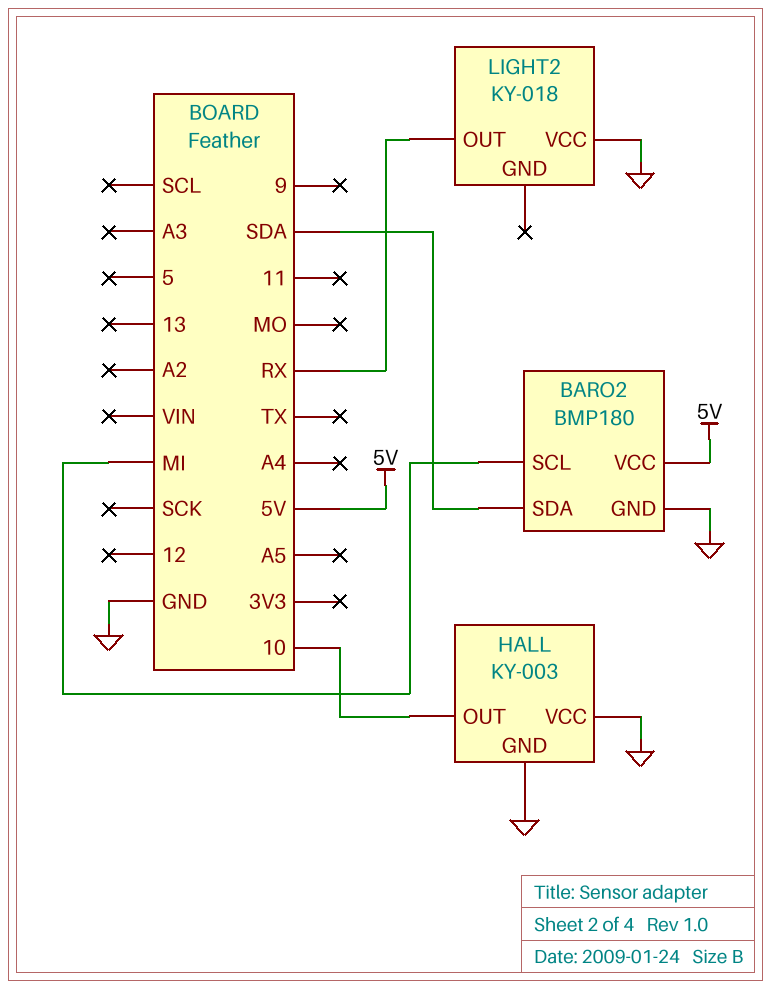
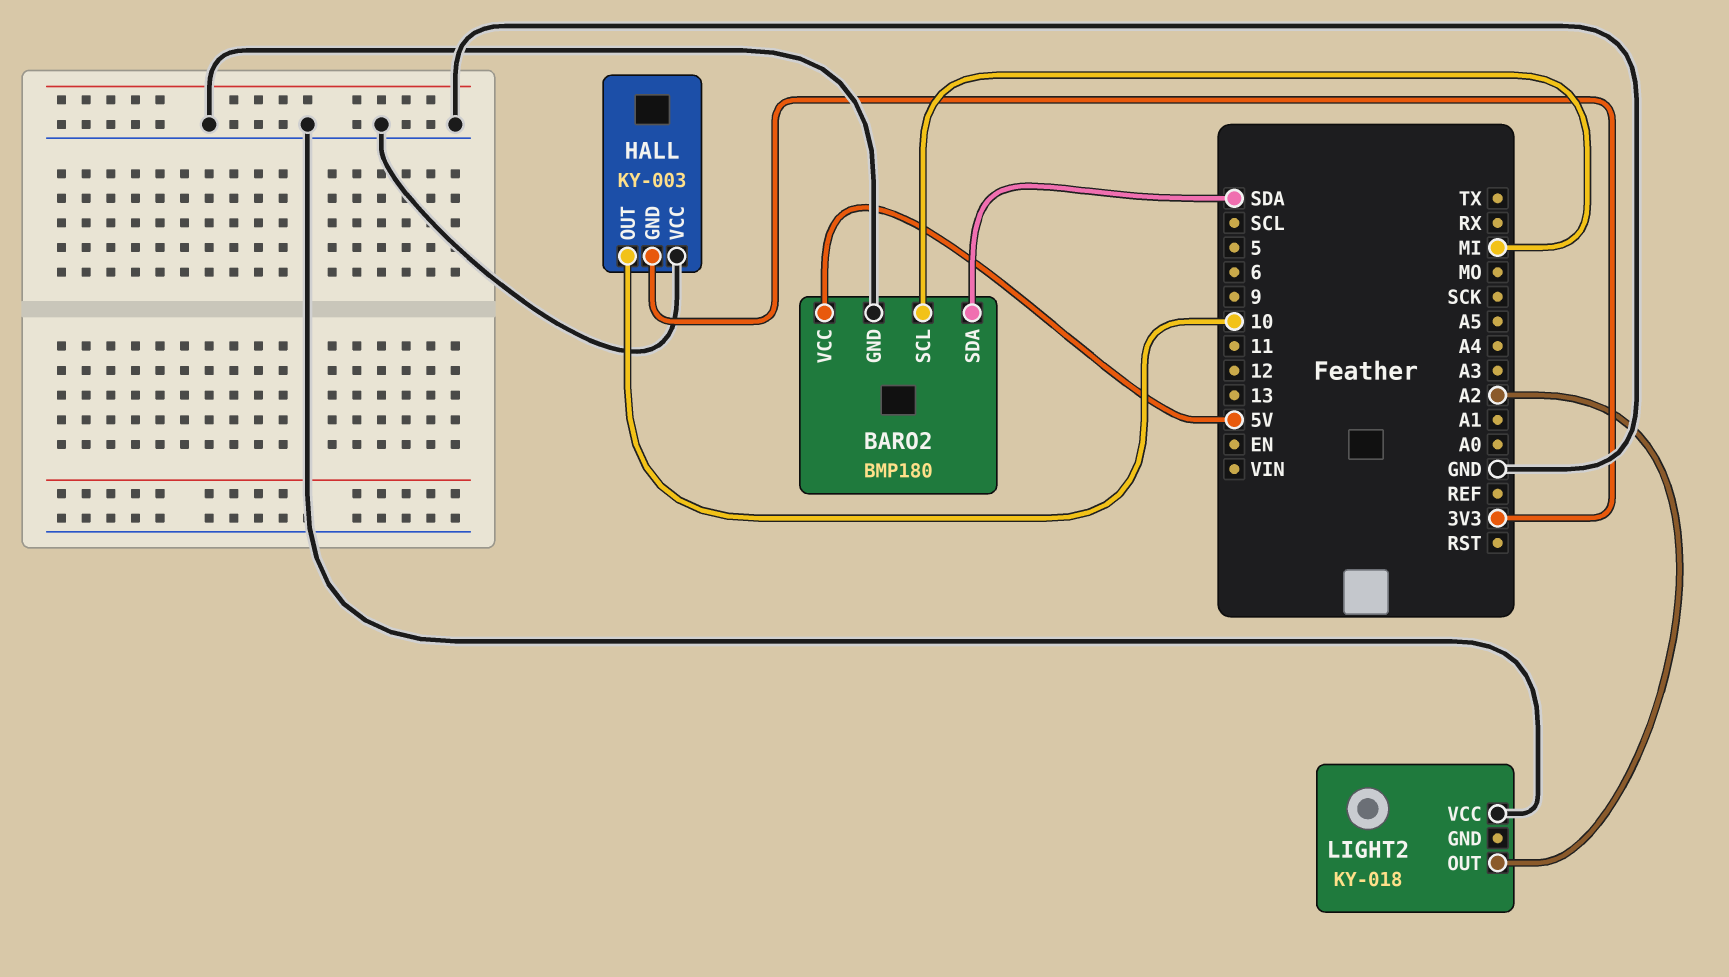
HALL pin GND: GND -> 3V3
LIGHT2 pin OUT: RX -> A2

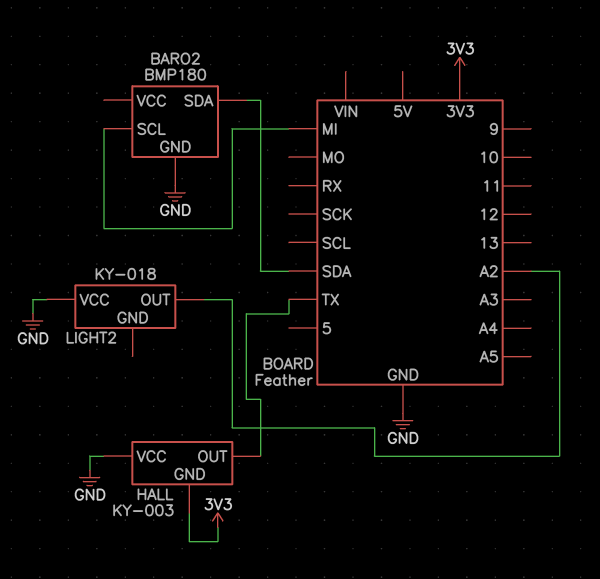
BARO2 pin VCC: 5V -> none
HALL pin OUT: 10 -> TX

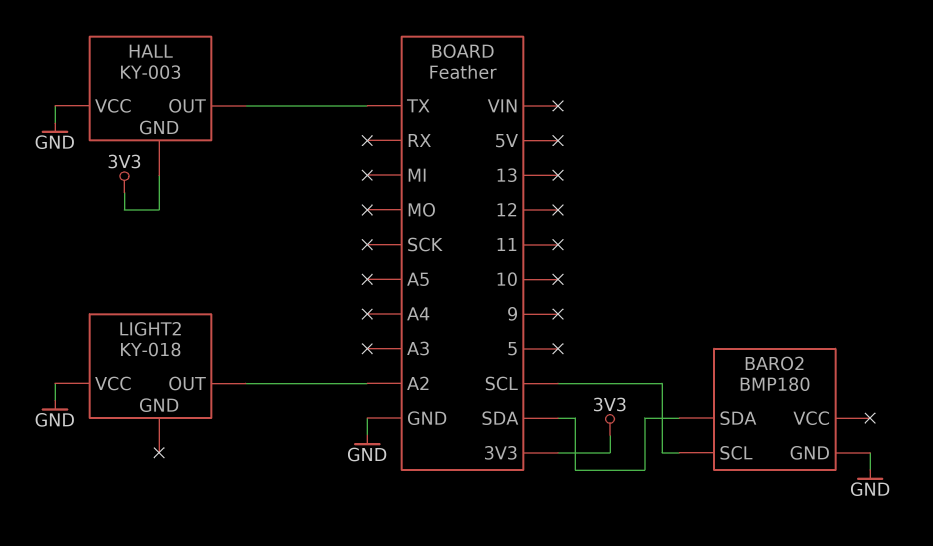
BARO2 pin SCL: MI -> SCL

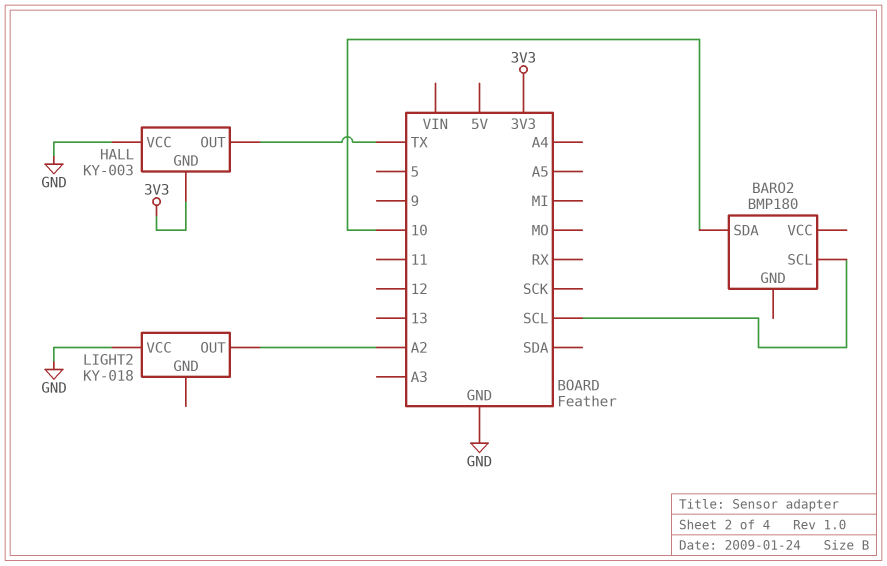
BARO2 pin GND: GND -> none
BARO2 pin SDA: SDA -> 10

